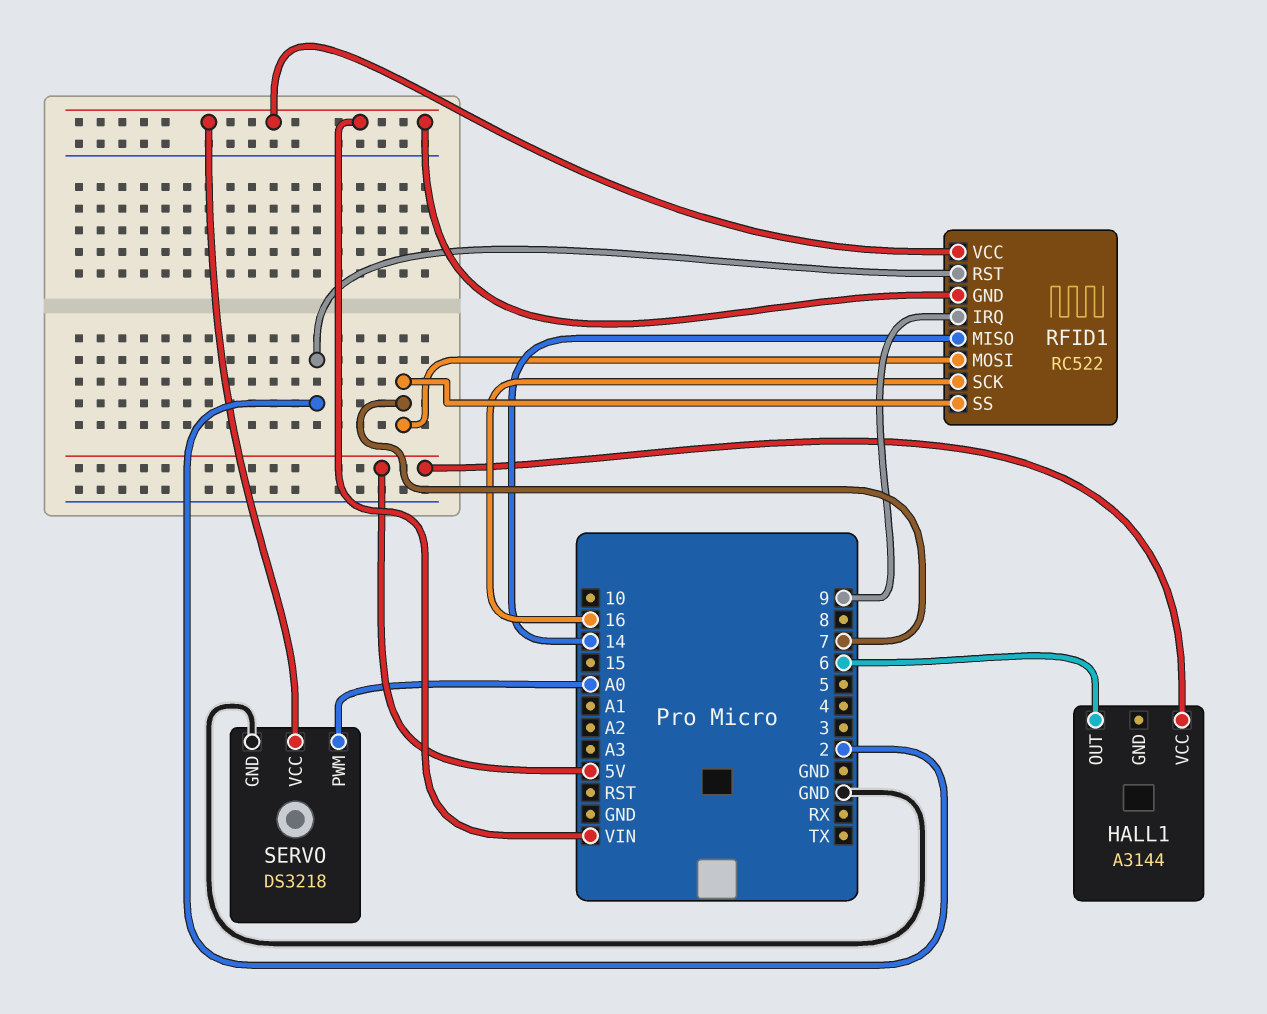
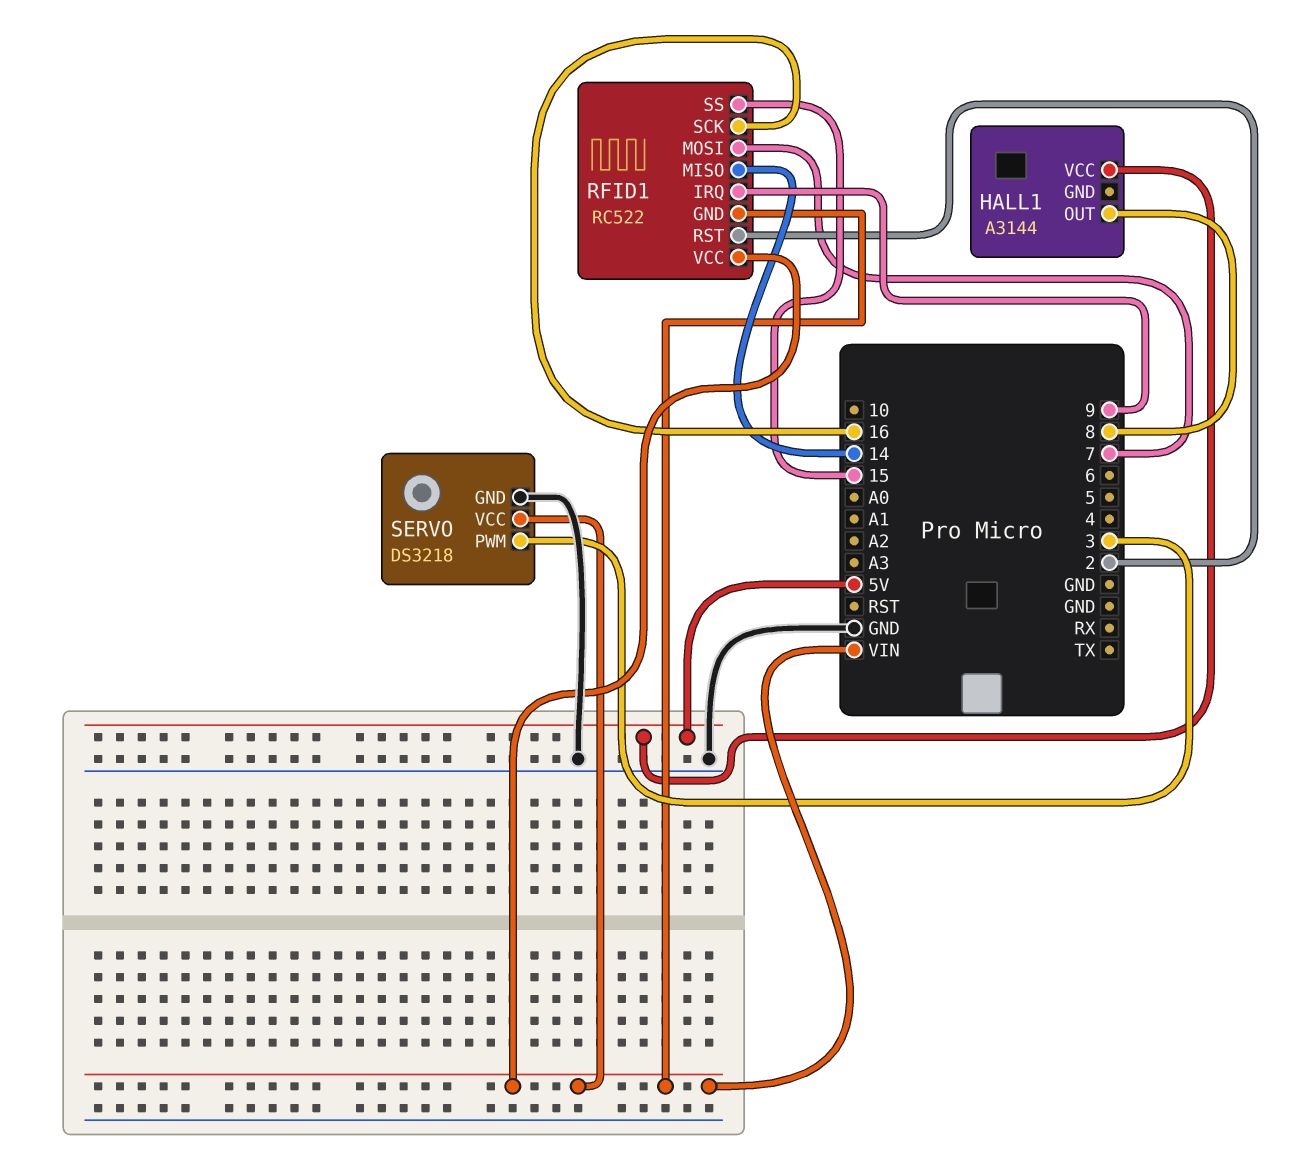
HALL1 pin OUT: 6 -> 8
RFID1 pin SS: 7 -> 15
SERVO pin PWM: A0 -> 3

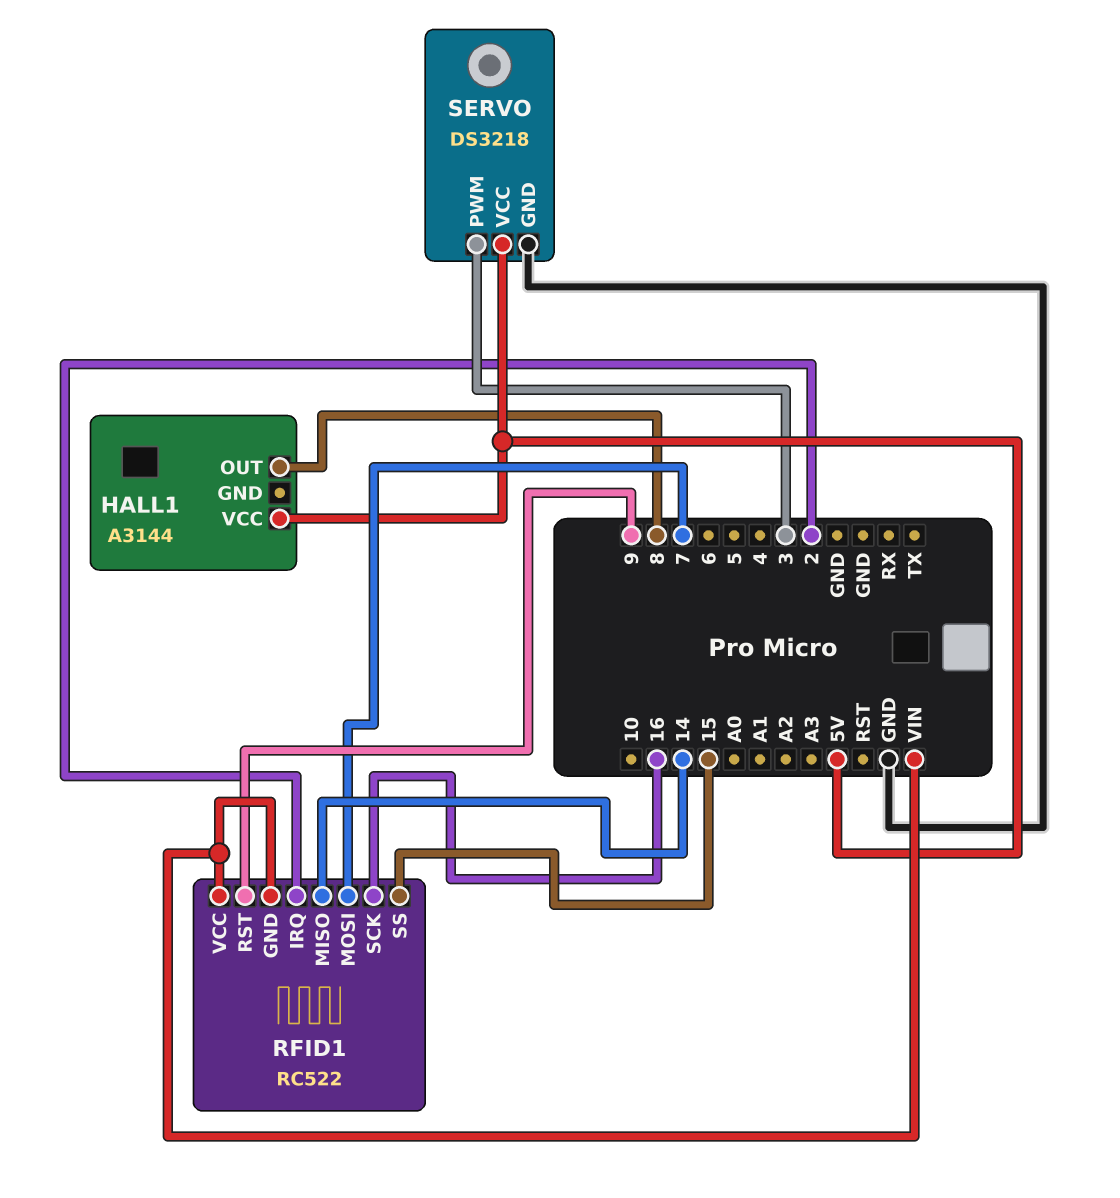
RFID1 pin IRQ: 9 -> 2
RFID1 pin RST: 2 -> 9
SERVO pin VCC: VIN -> 5V

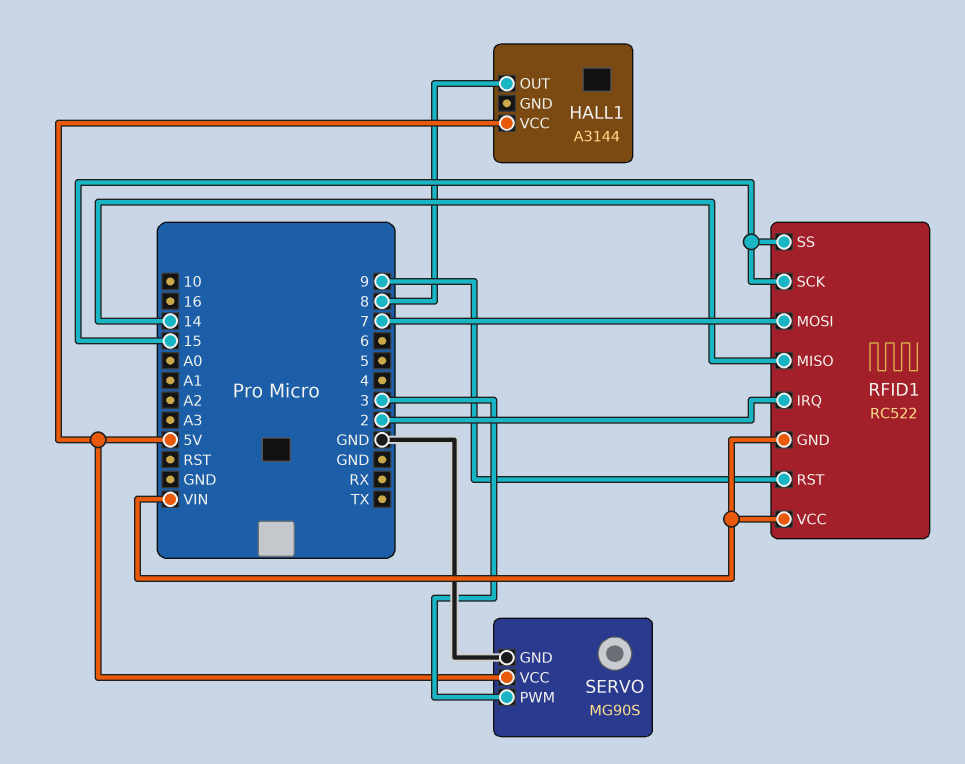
RFID1 pin SCK: 16 -> 15
SERVO: DS3218 -> MG90S

